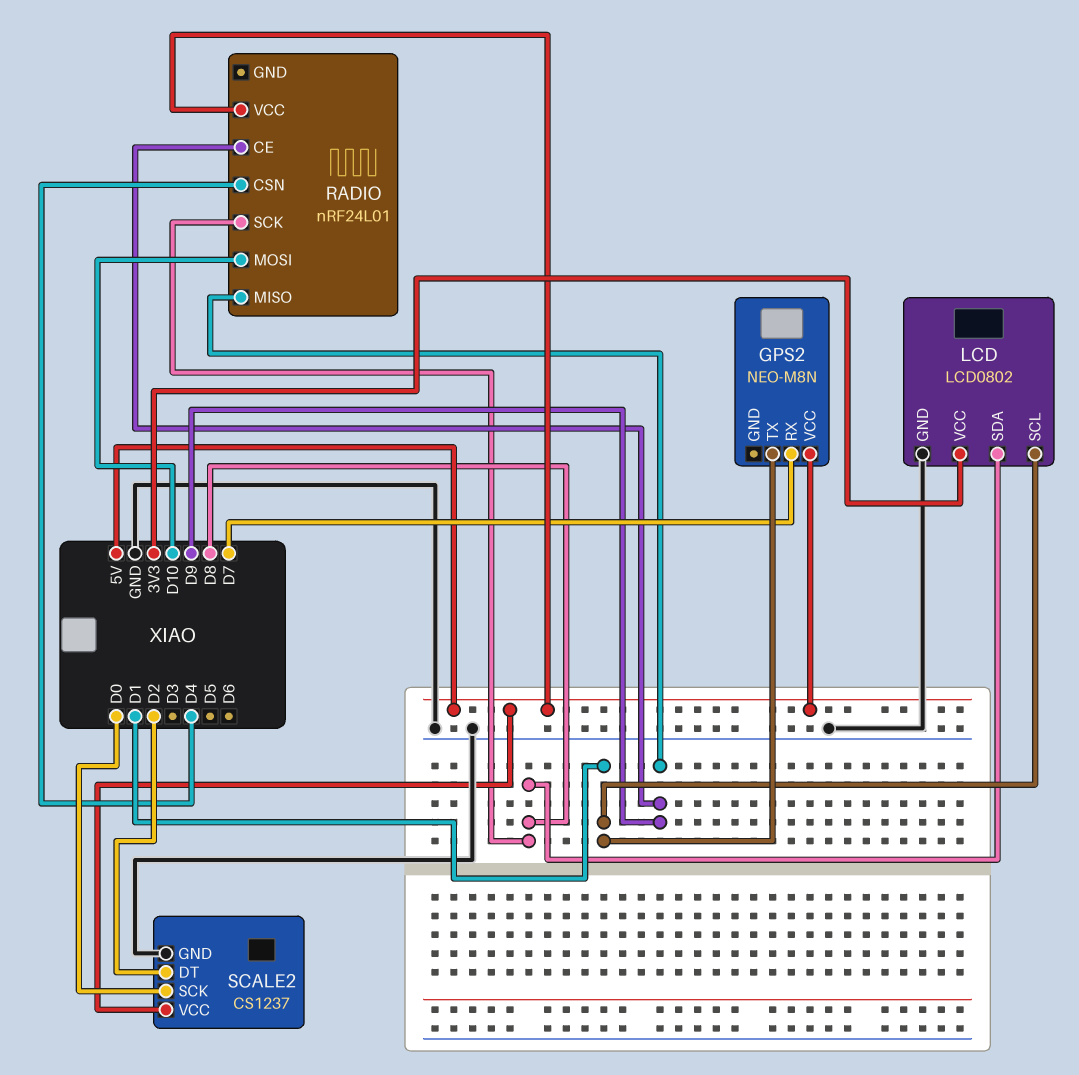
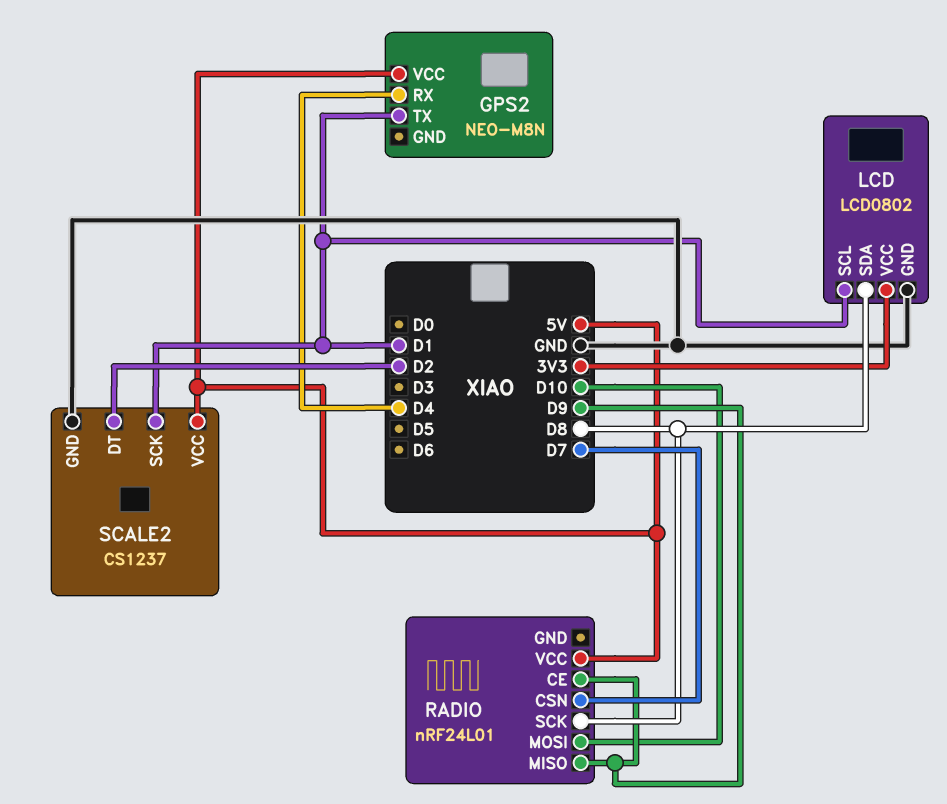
GPS2 pin RX: D7 -> D4
RADIO pin CSN: D4 -> D7
SCALE2 pin SCK: D0 -> D1

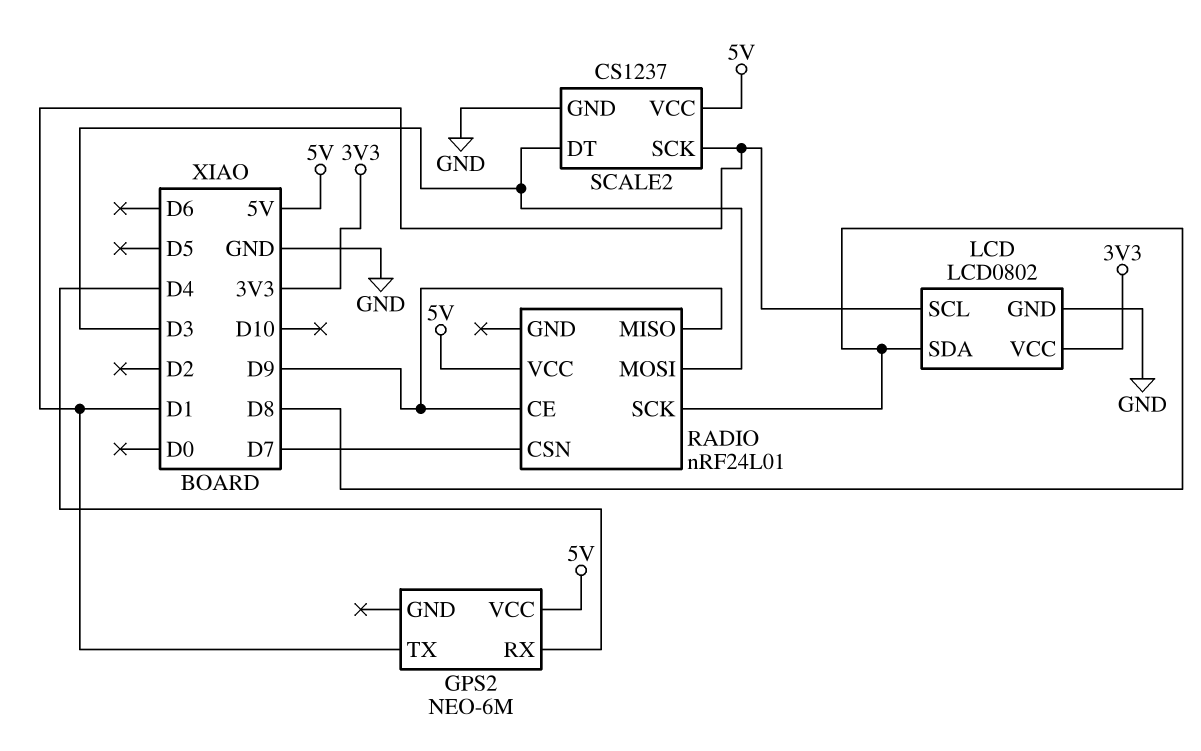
GPS2: NEO-M8N -> NEO-6M
RADIO pin MOSI: D10 -> D3
SCALE2 pin DT: D2 -> D3

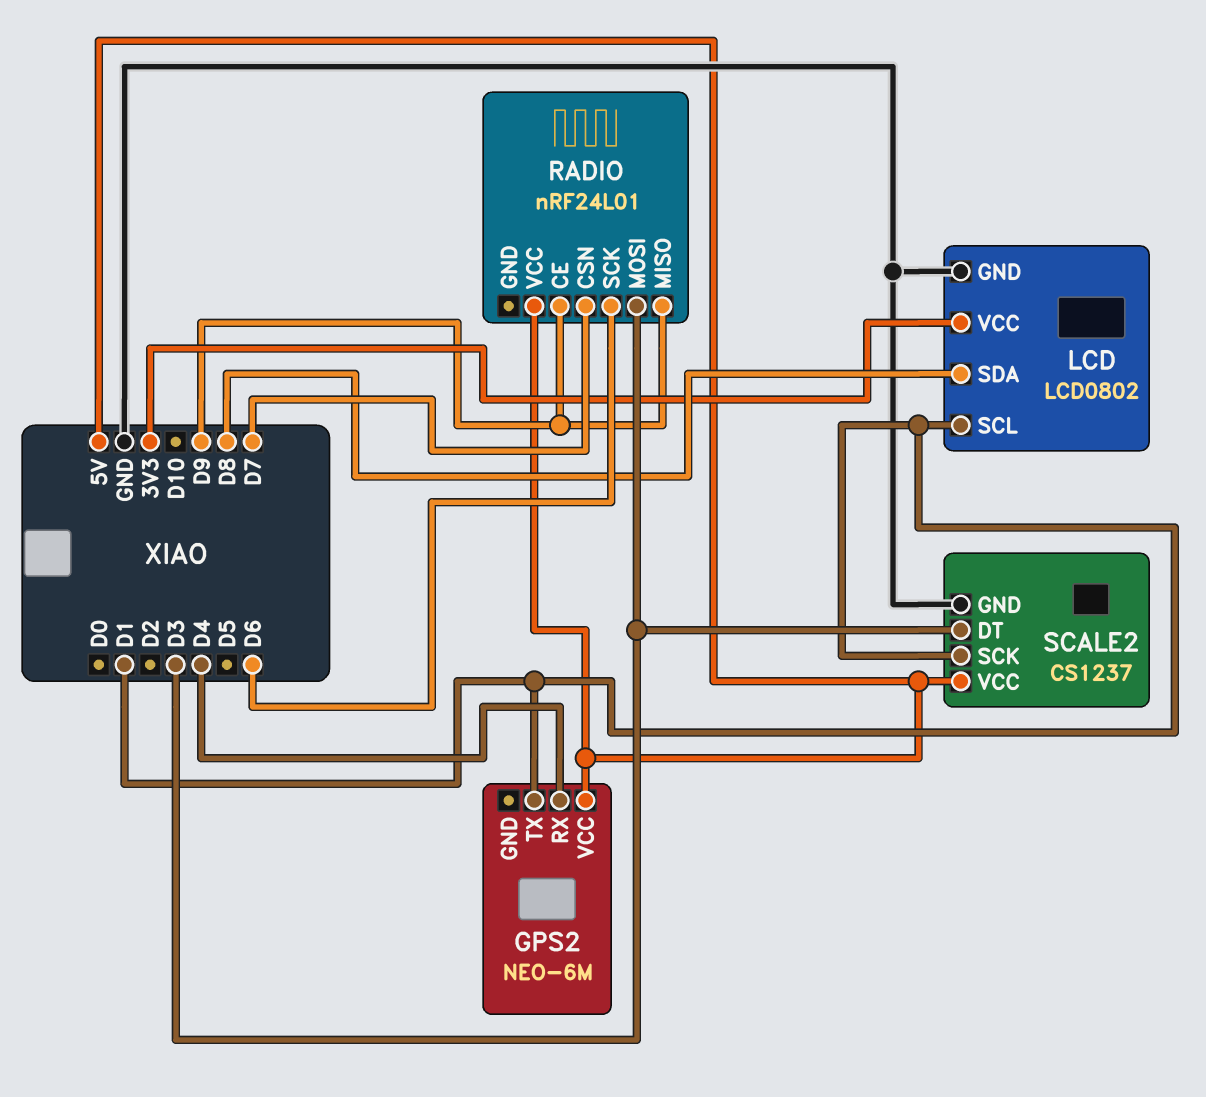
RADIO pin SCK: D8 -> D6

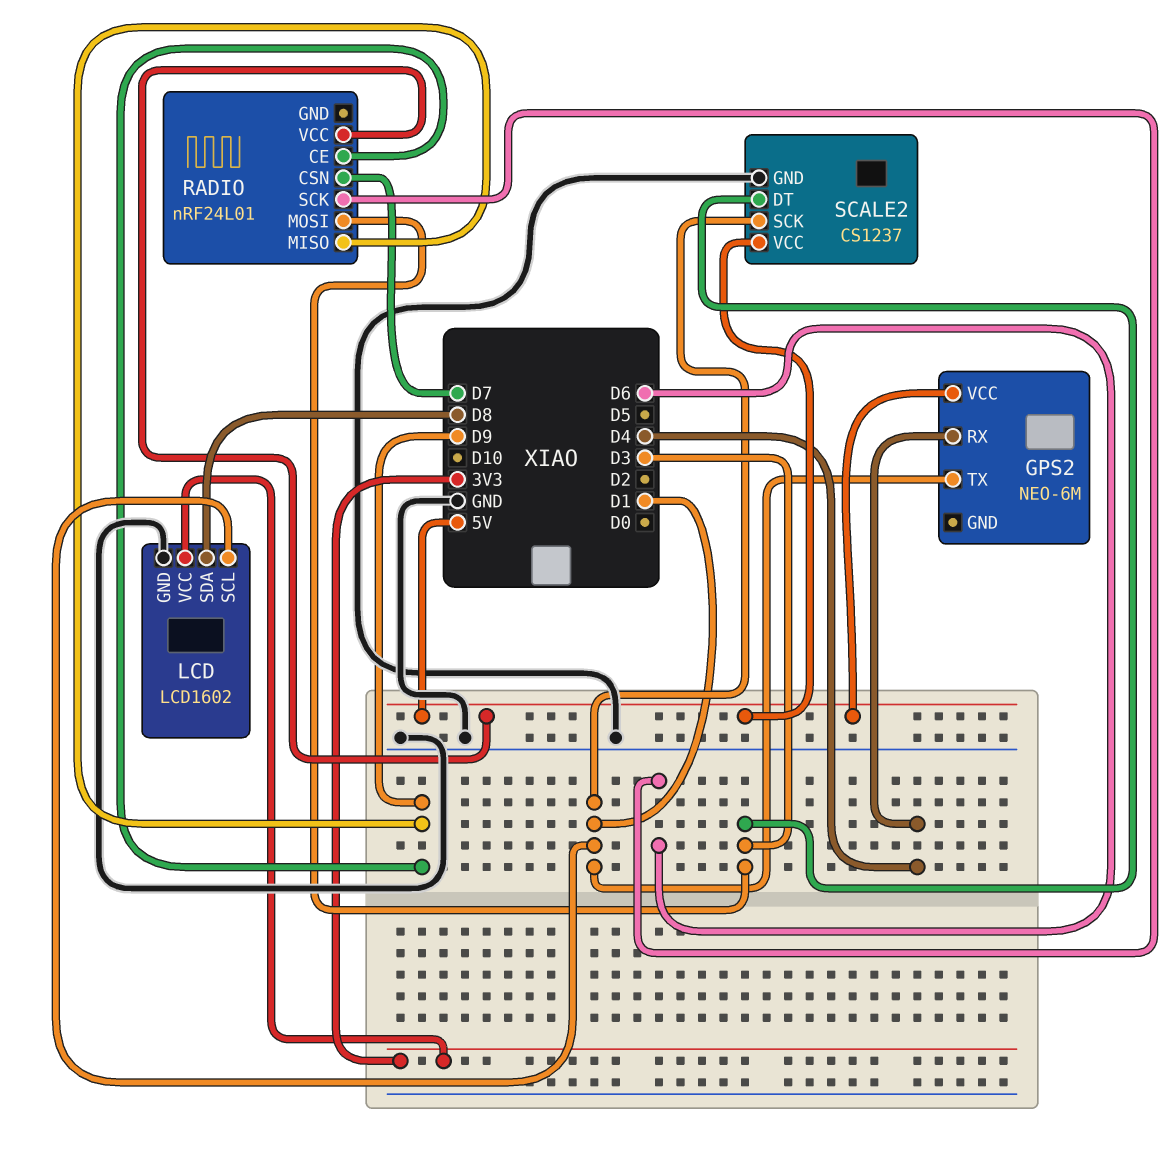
LCD: LCD0802 -> LCD1602

